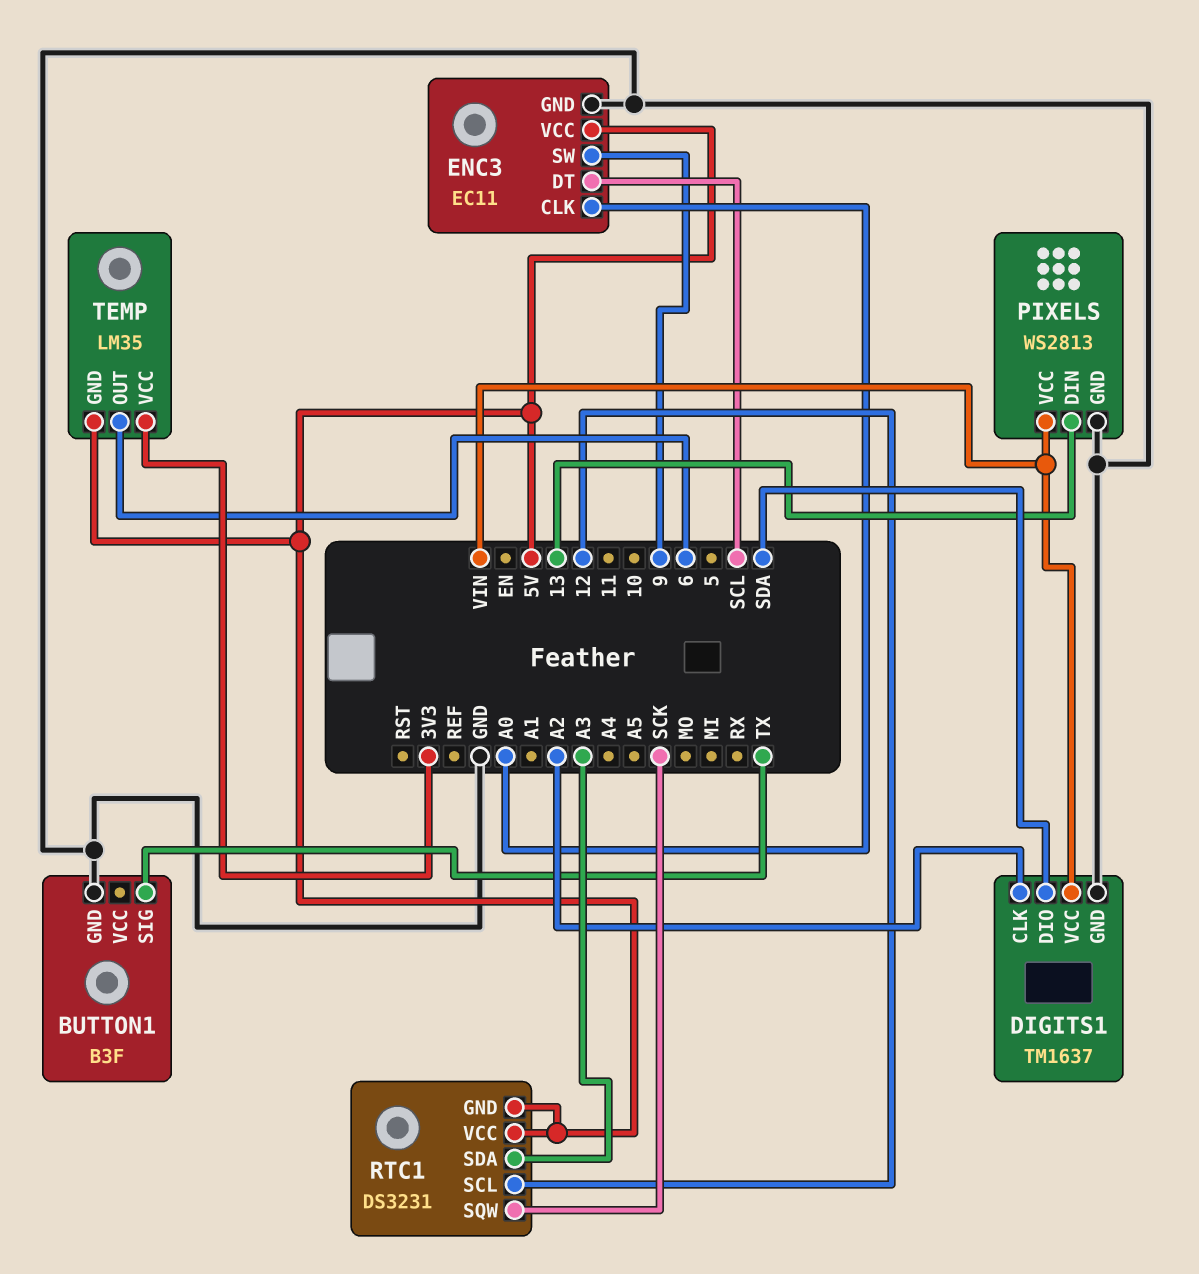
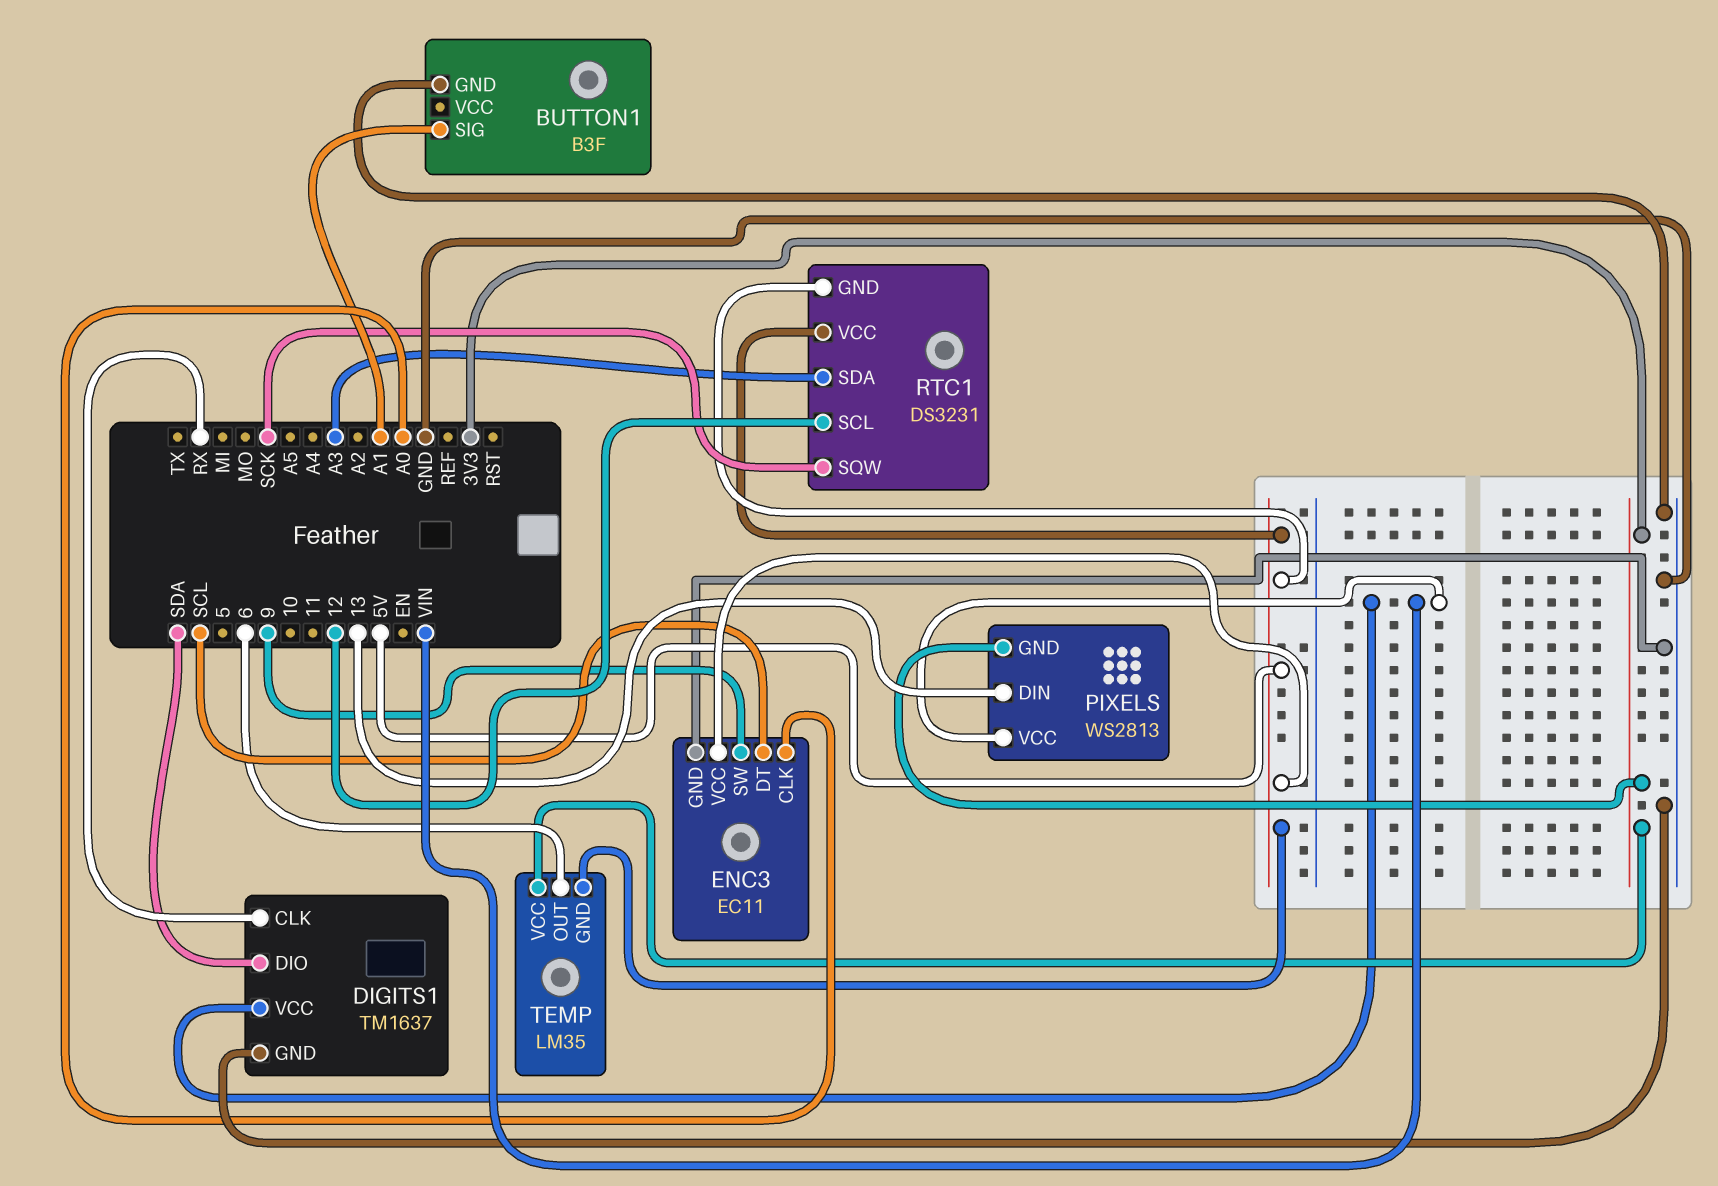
BUTTON1 pin SIG: TX -> A1
DIGITS1 pin CLK: A2 -> RX
PIXELS pin GND: GND -> 3V3

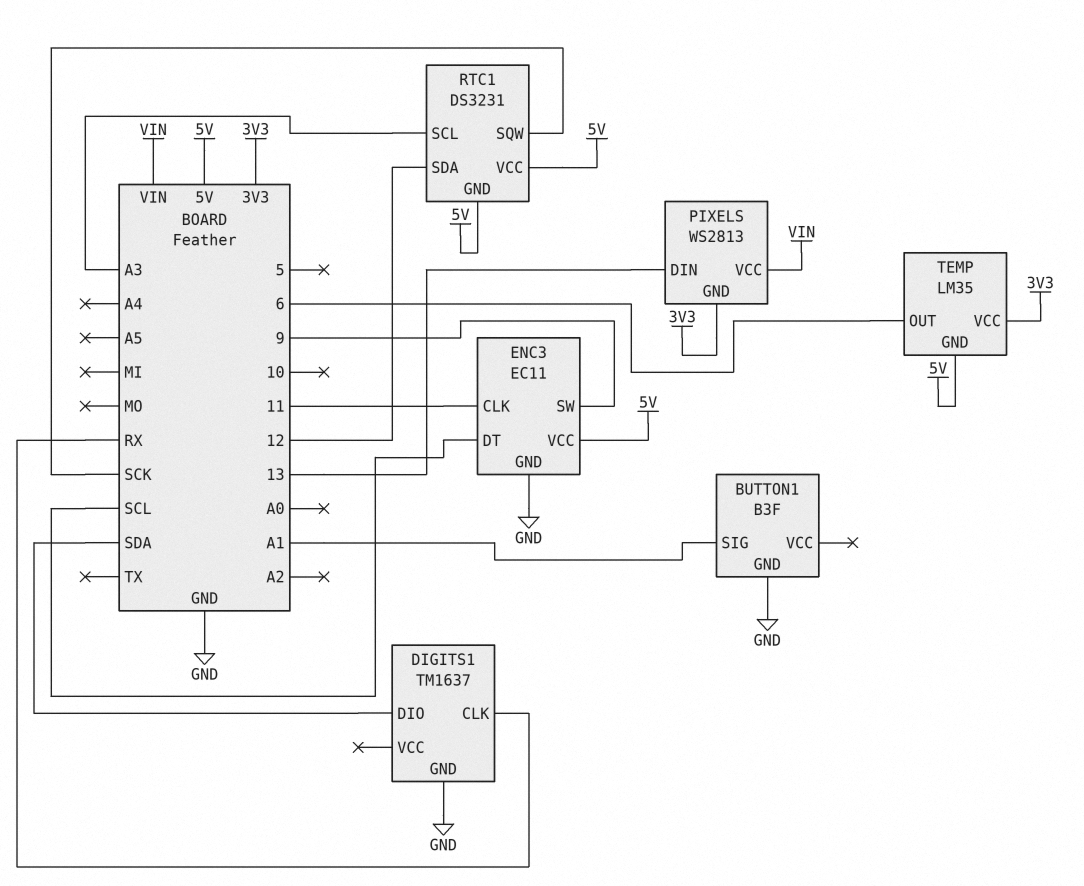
DIGITS1 pin VCC: VIN -> none
ENC3 pin CLK: A0 -> 11
RTC1 pin SCL: 12 -> A3
RTC1 pin SDA: A3 -> 12

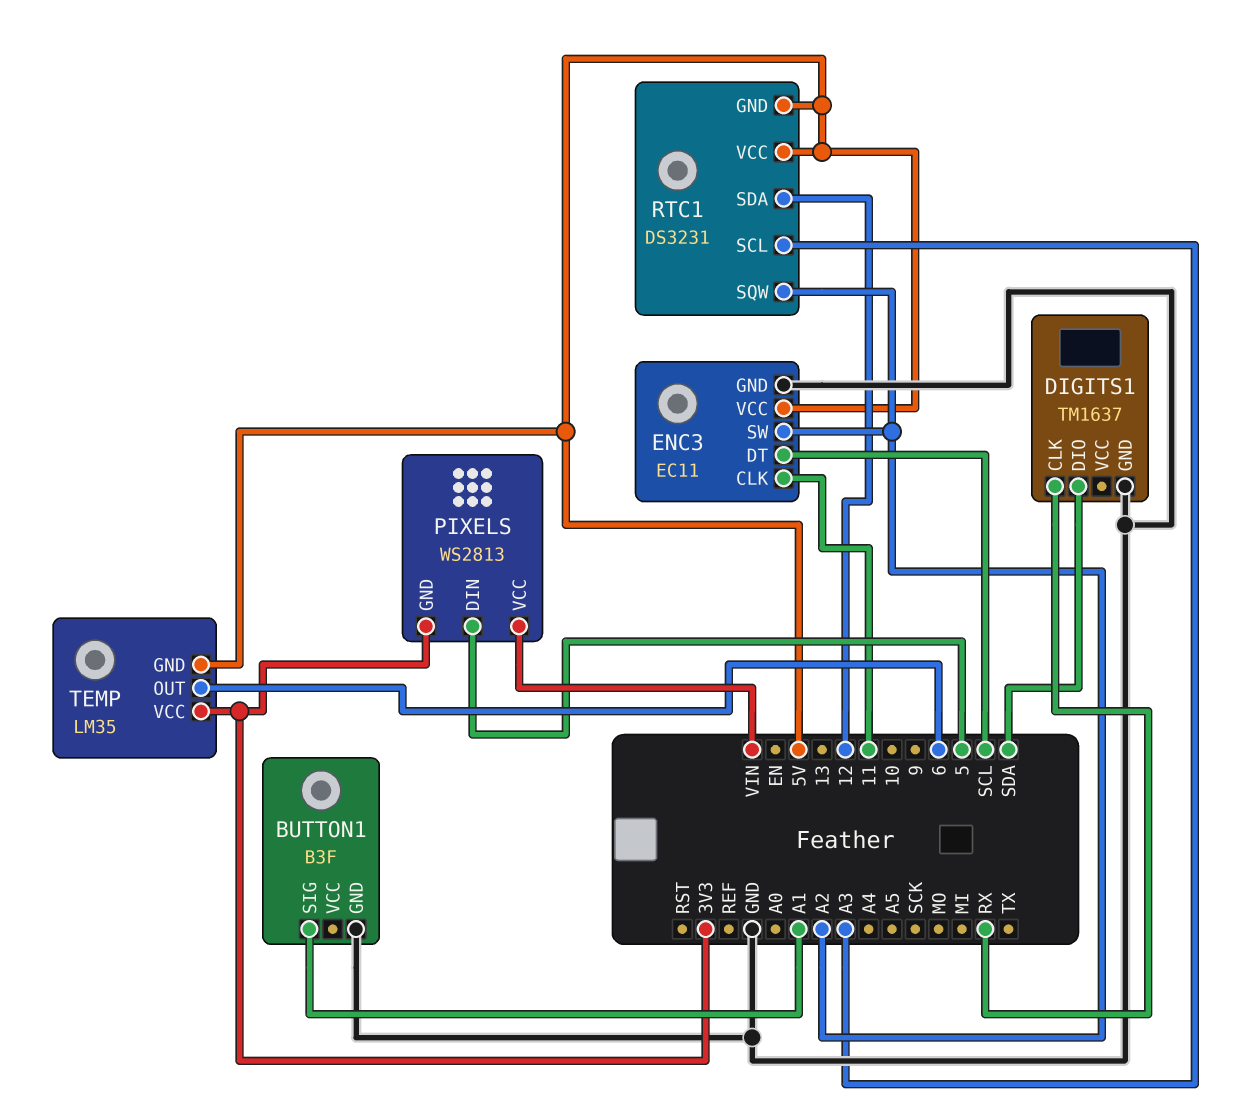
ENC3 pin SW: 9 -> A2
PIXELS pin DIN: 13 -> 5
RTC1 pin SQW: SCK -> A2

